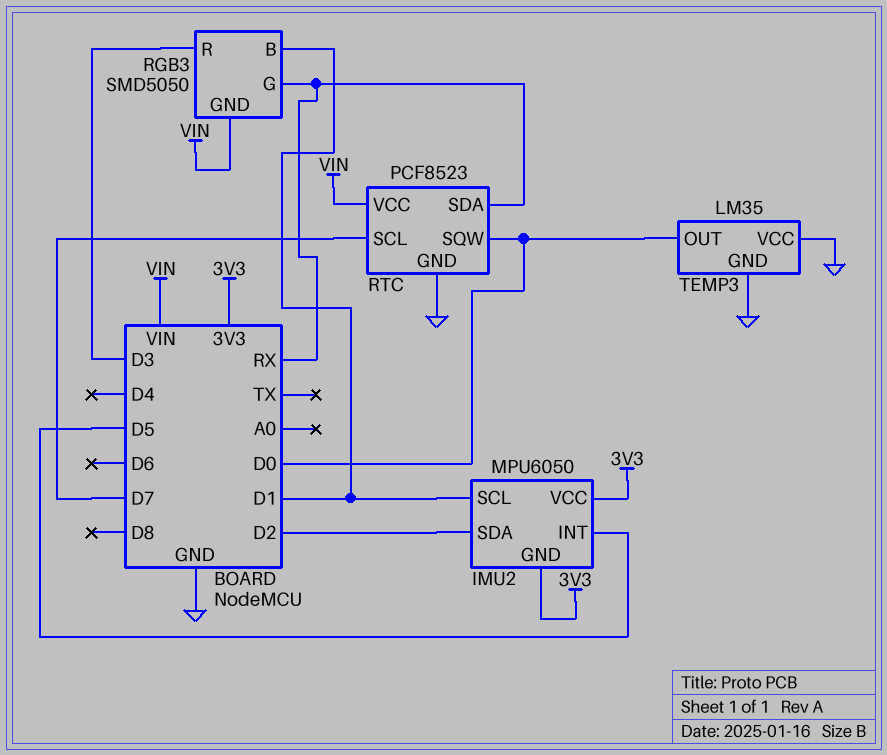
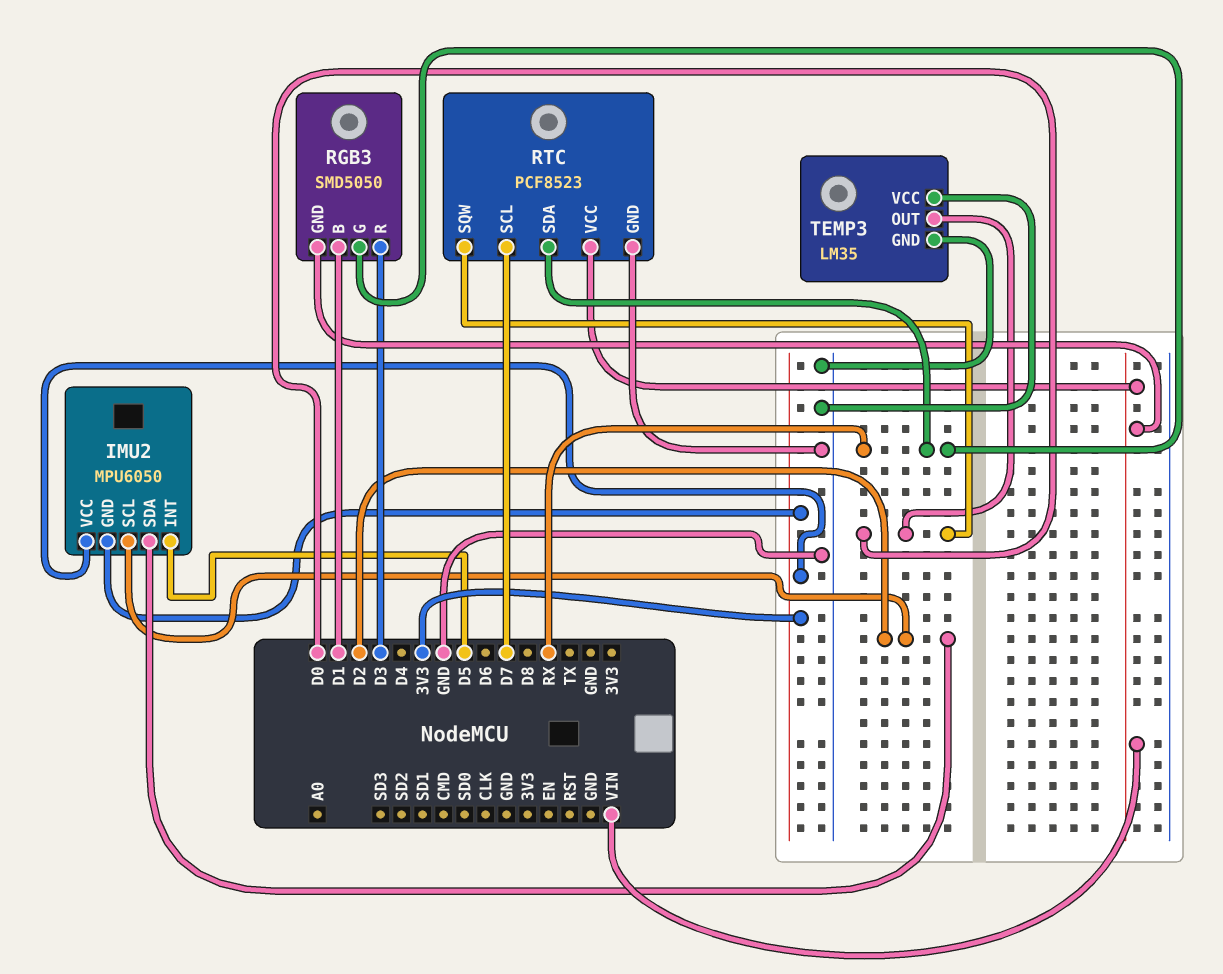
IMU2 pin SCL: D1 -> D2

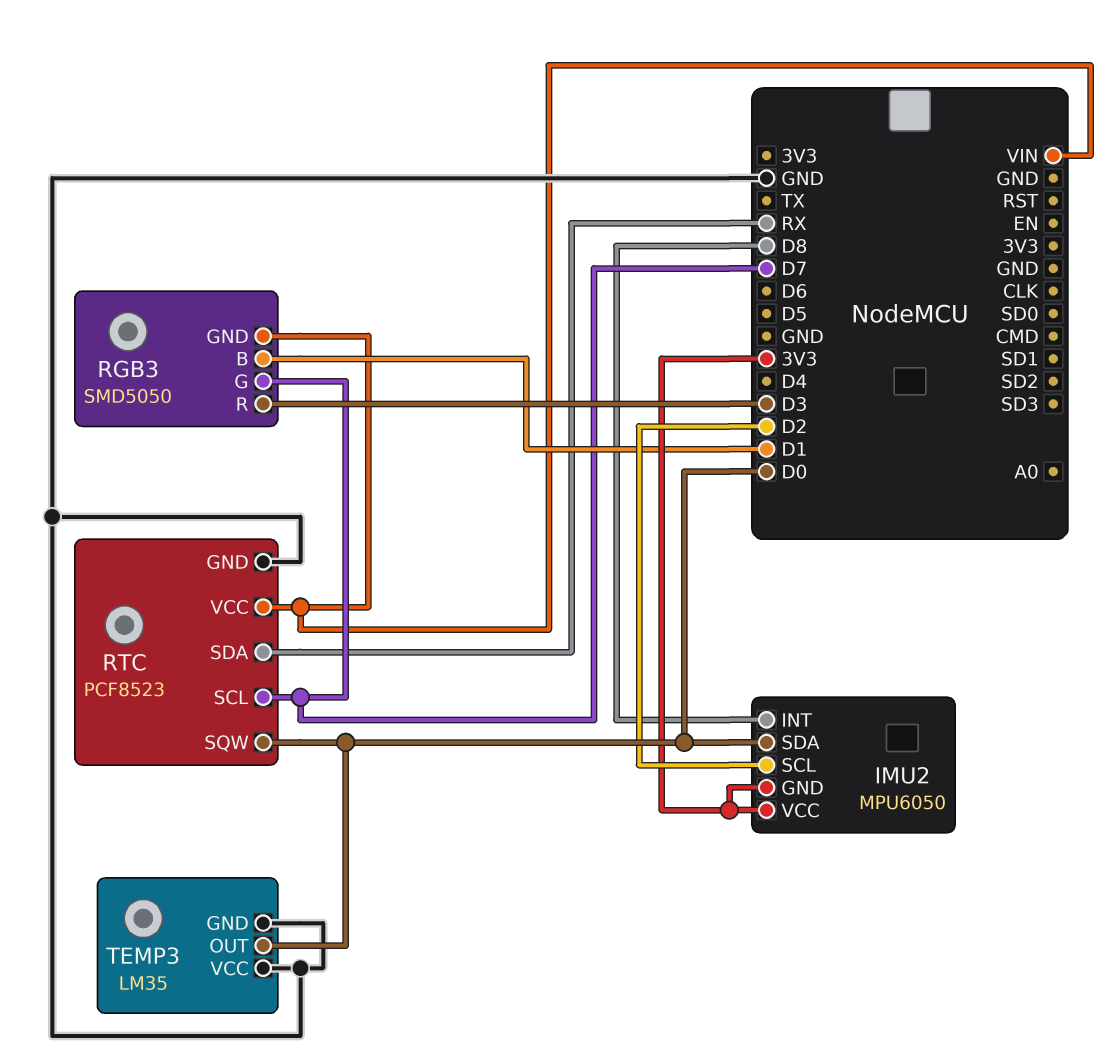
IMU2 pin INT: D5 -> D8
IMU2 pin SDA: D2 -> D0
RGB3 pin G: RX -> D7

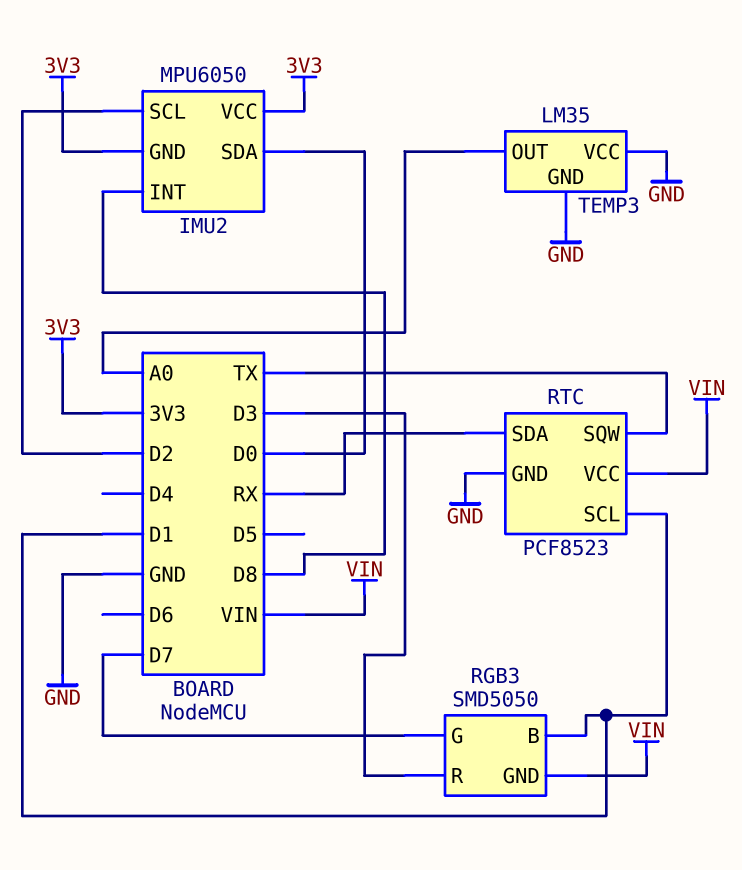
RTC pin SCL: D7 -> D1
RTC pin SQW: D0 -> TX
TEMP3 pin OUT: D0 -> A0

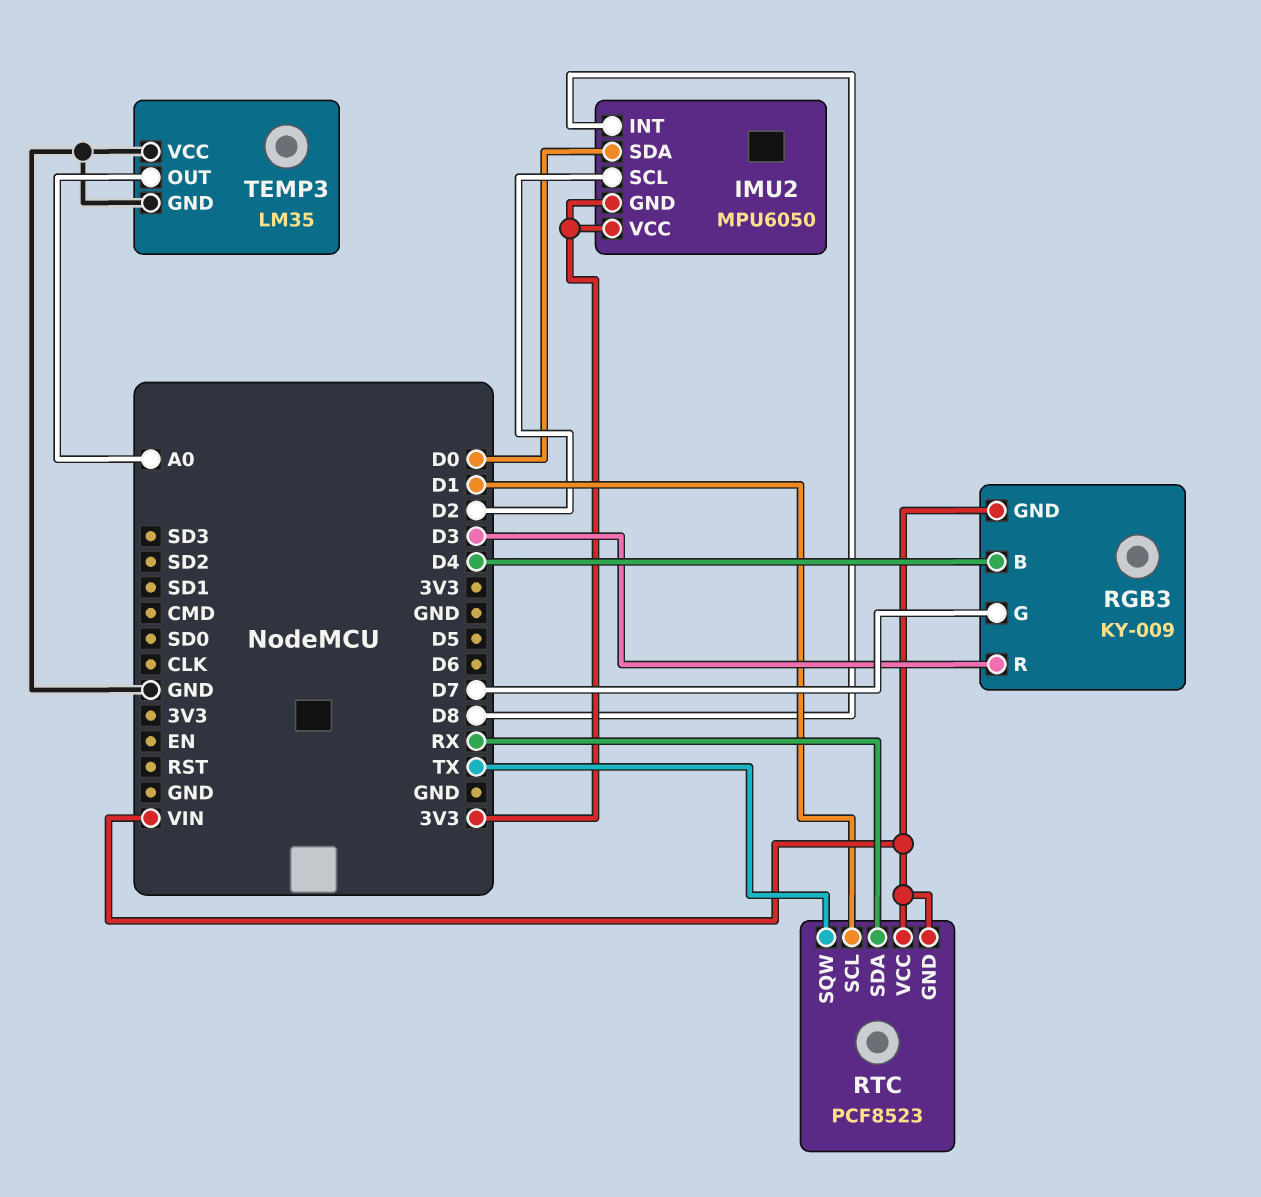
RGB3: SMD5050 -> KY-009
RGB3 pin B: D1 -> D4
RTC pin GND: GND -> VIN

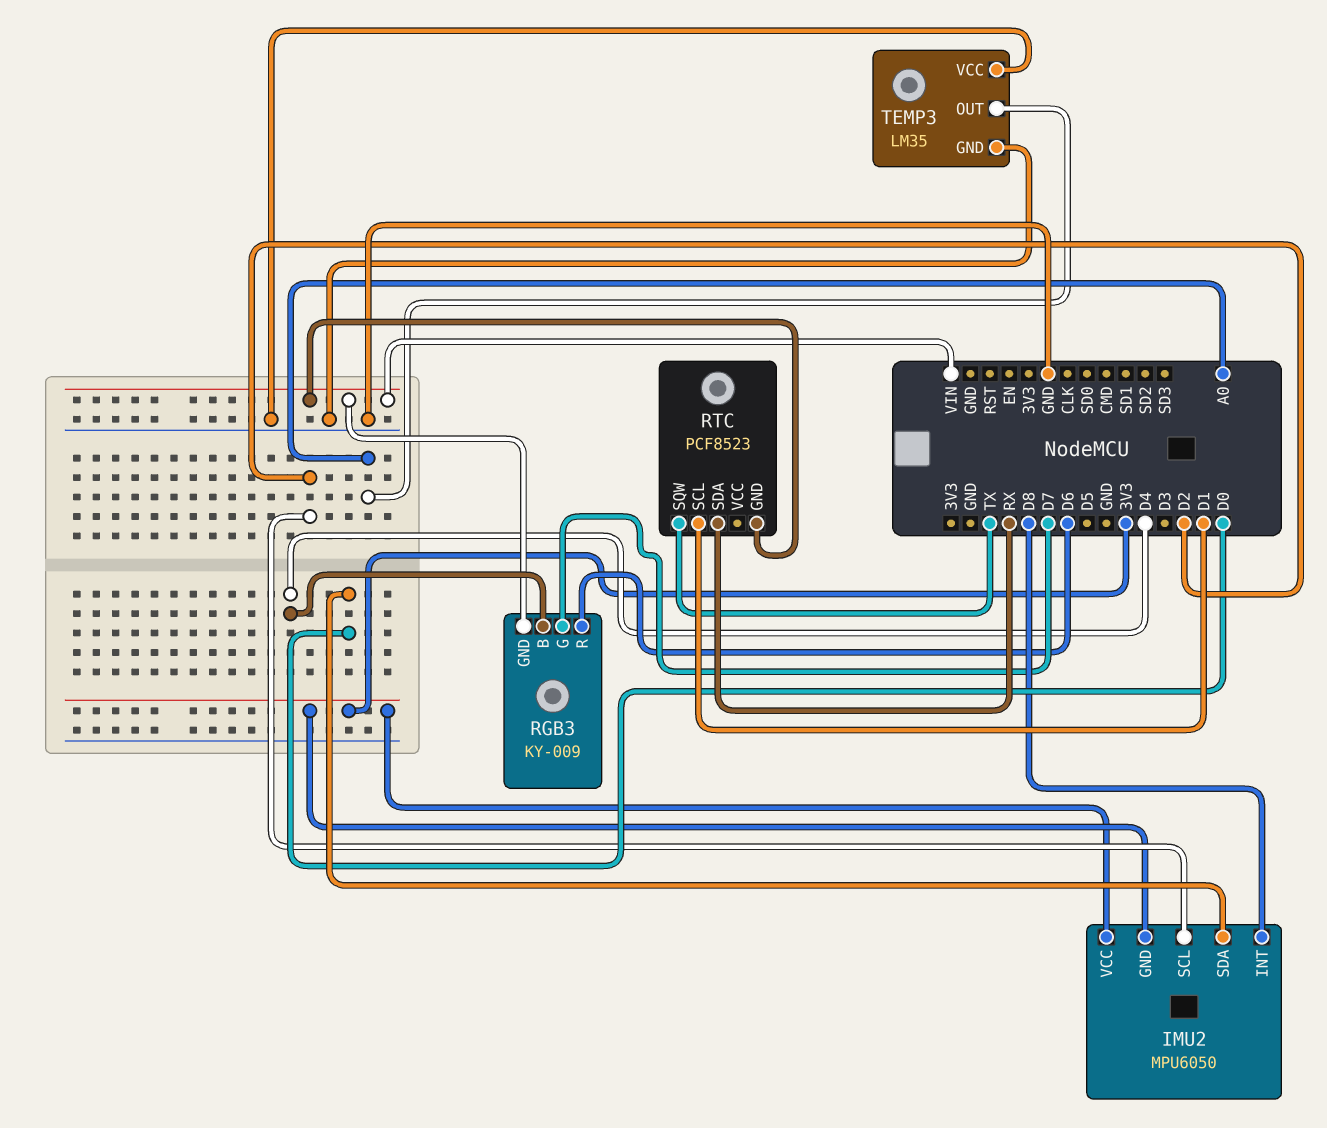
RGB3 pin R: D3 -> D6
RTC pin VCC: VIN -> none

